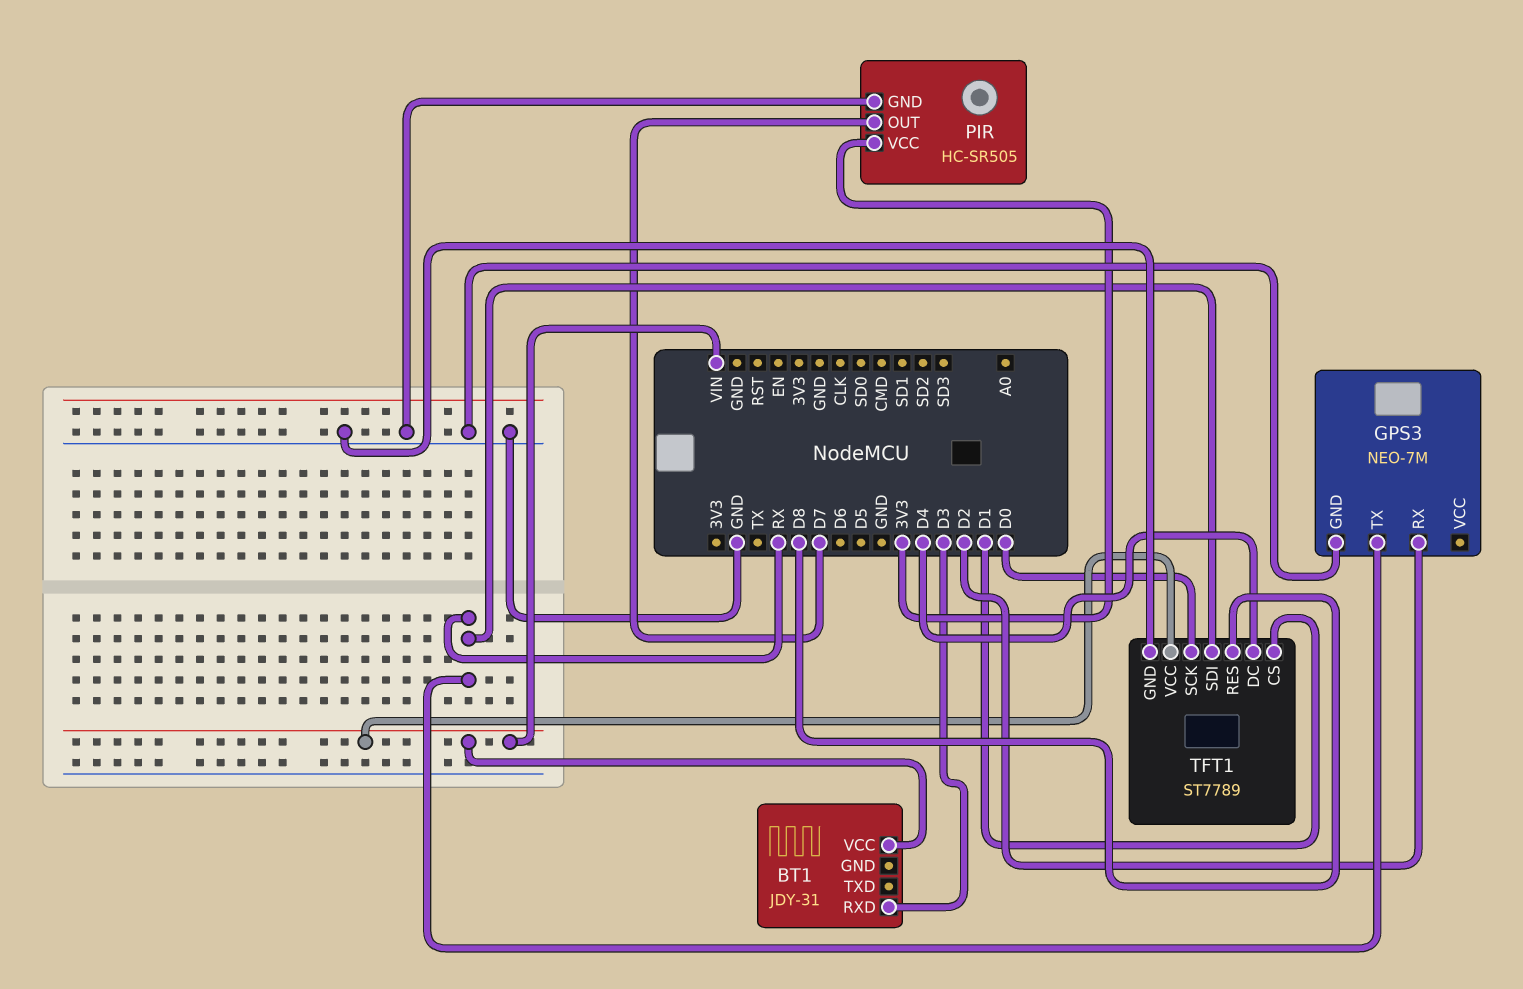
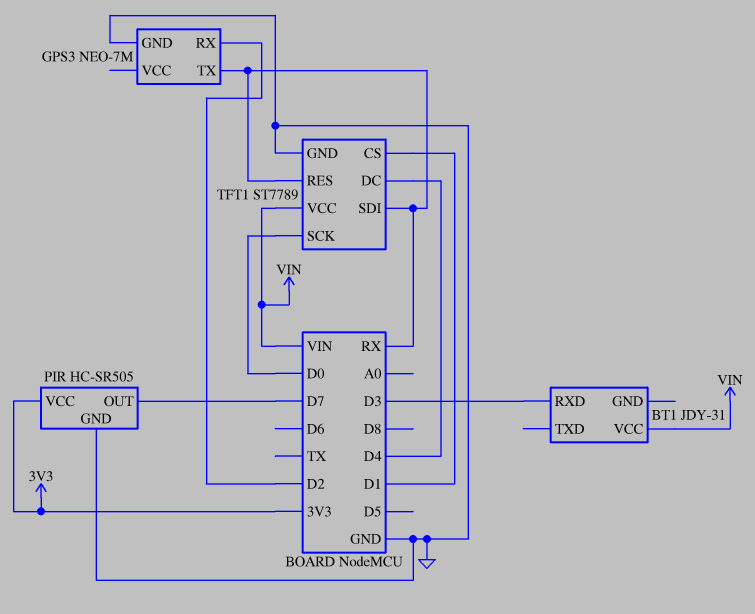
TFT1 pin RES: D8 -> RX

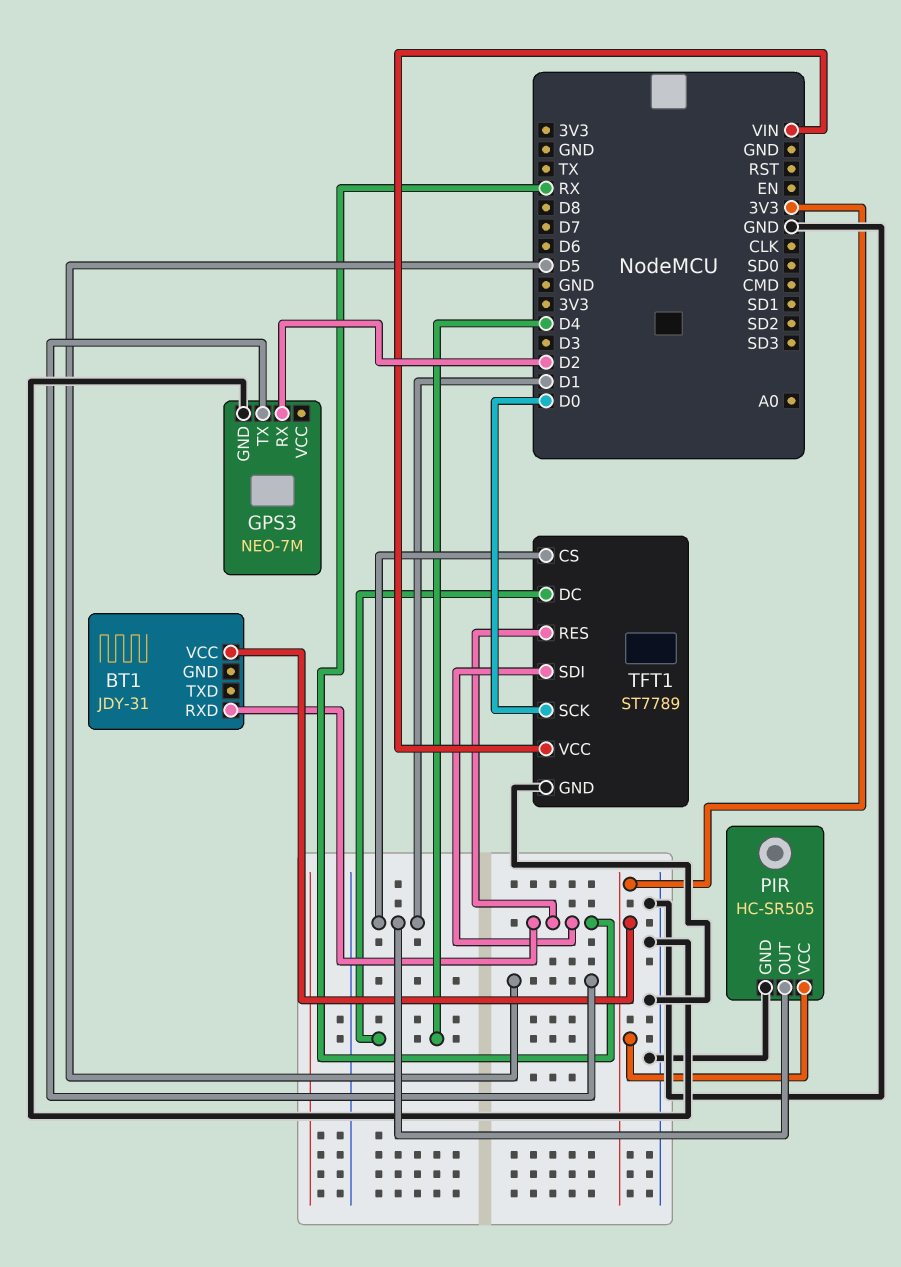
BT1 pin RXD: D3 -> RX
BT1 pin VCC: VIN -> 3V3
GPS3 pin TX: RX -> D5
PIR pin OUT: D7 -> D1

